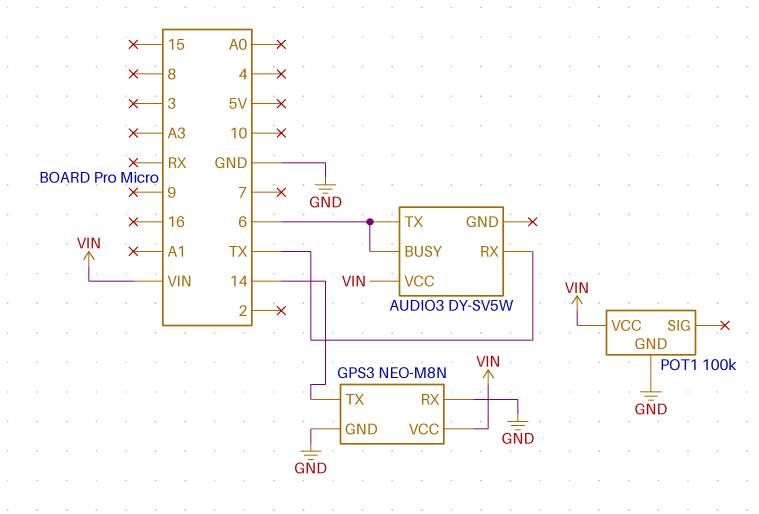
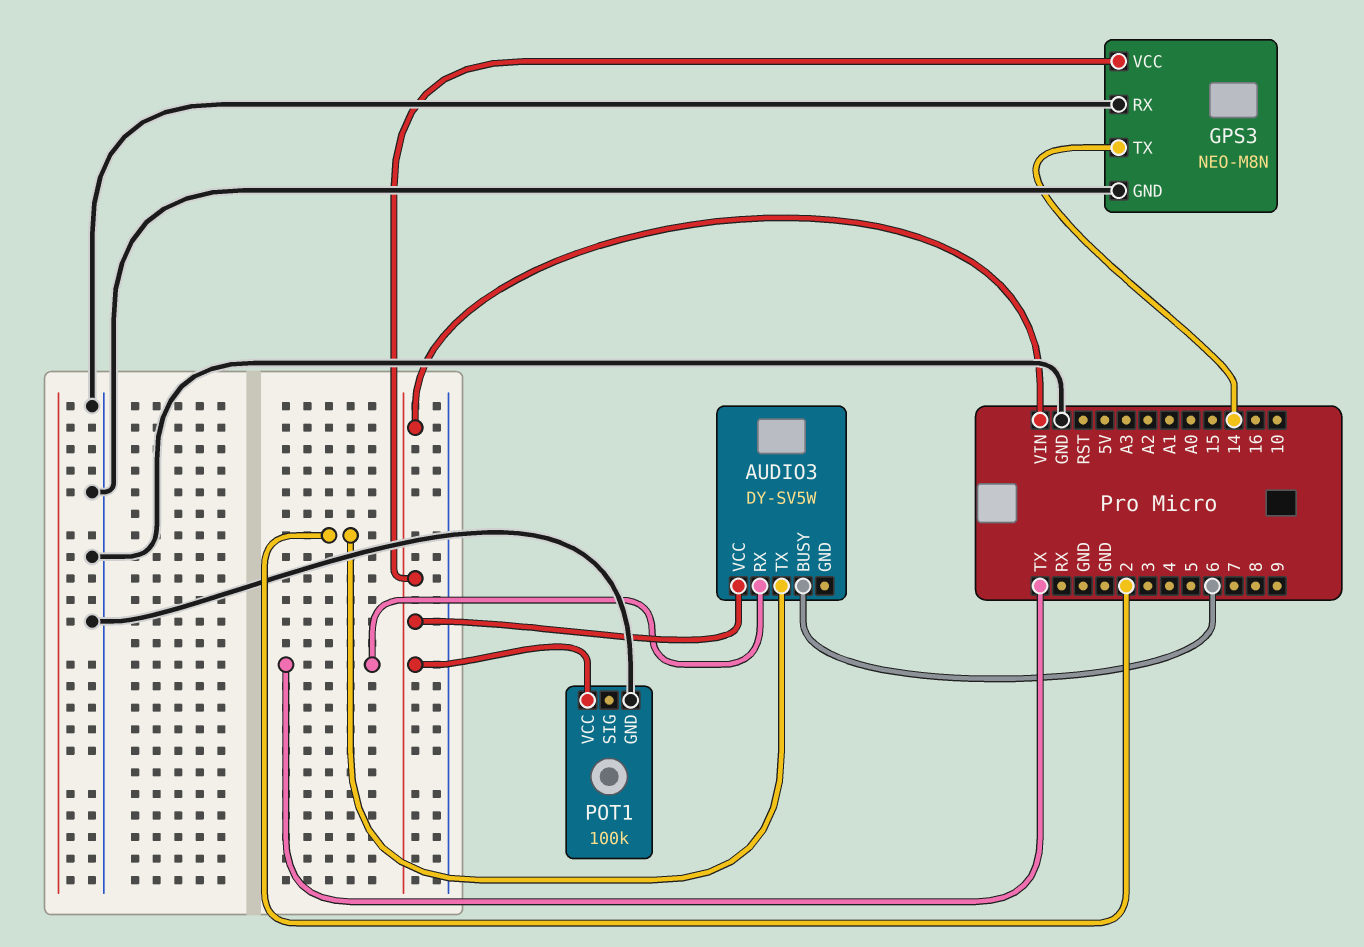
AUDIO3 pin TX: 6 -> 2

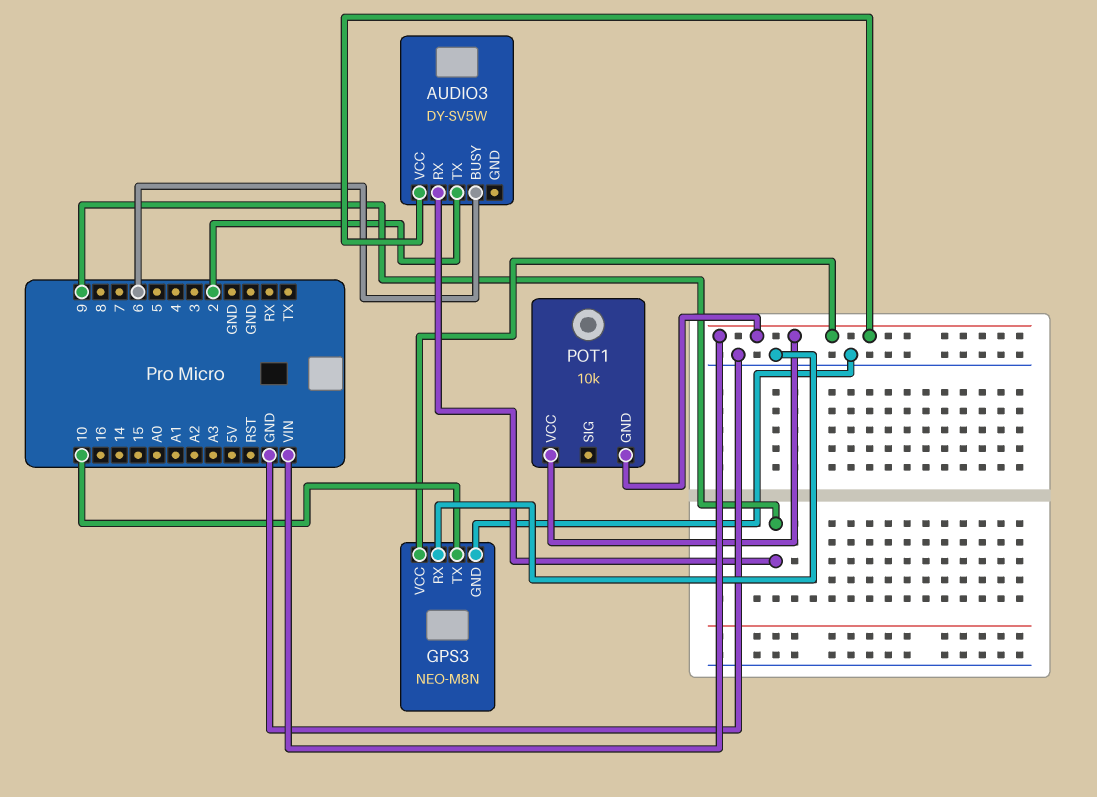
AUDIO3 pin RX: TX -> 9
GPS3 pin TX: 14 -> 10
POT1: 100k -> 10k
POT1 pin GND: GND -> VIN

